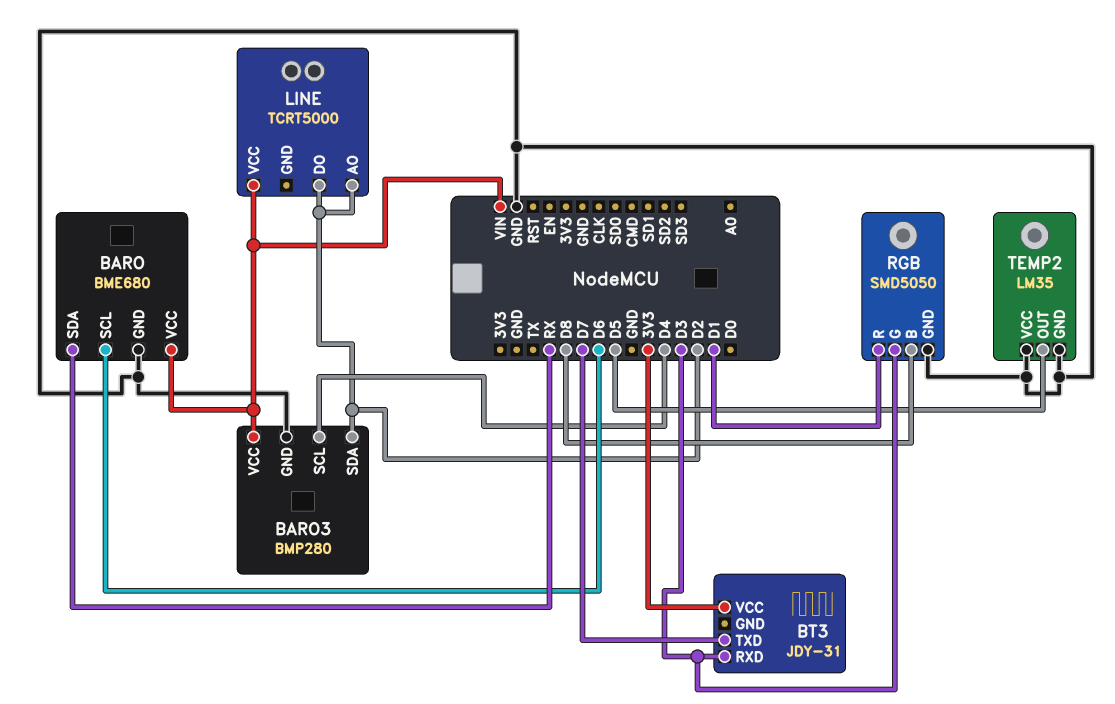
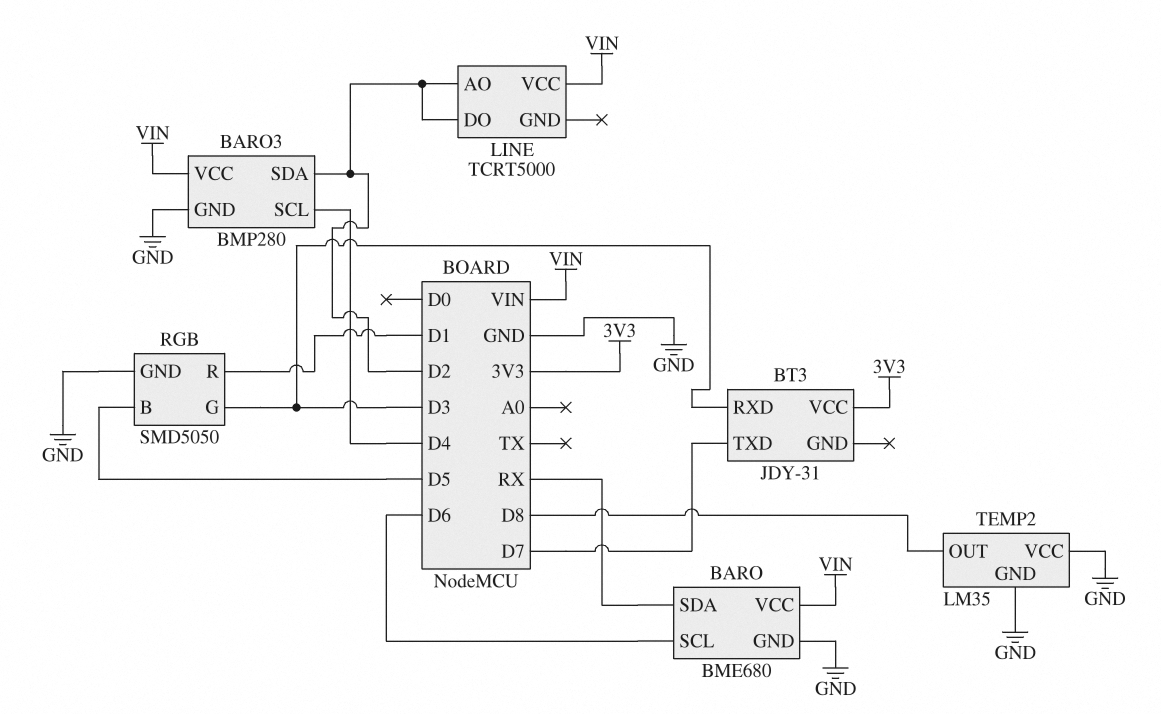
RGB pin B: D8 -> D5
TEMP2 pin OUT: D5 -> D8

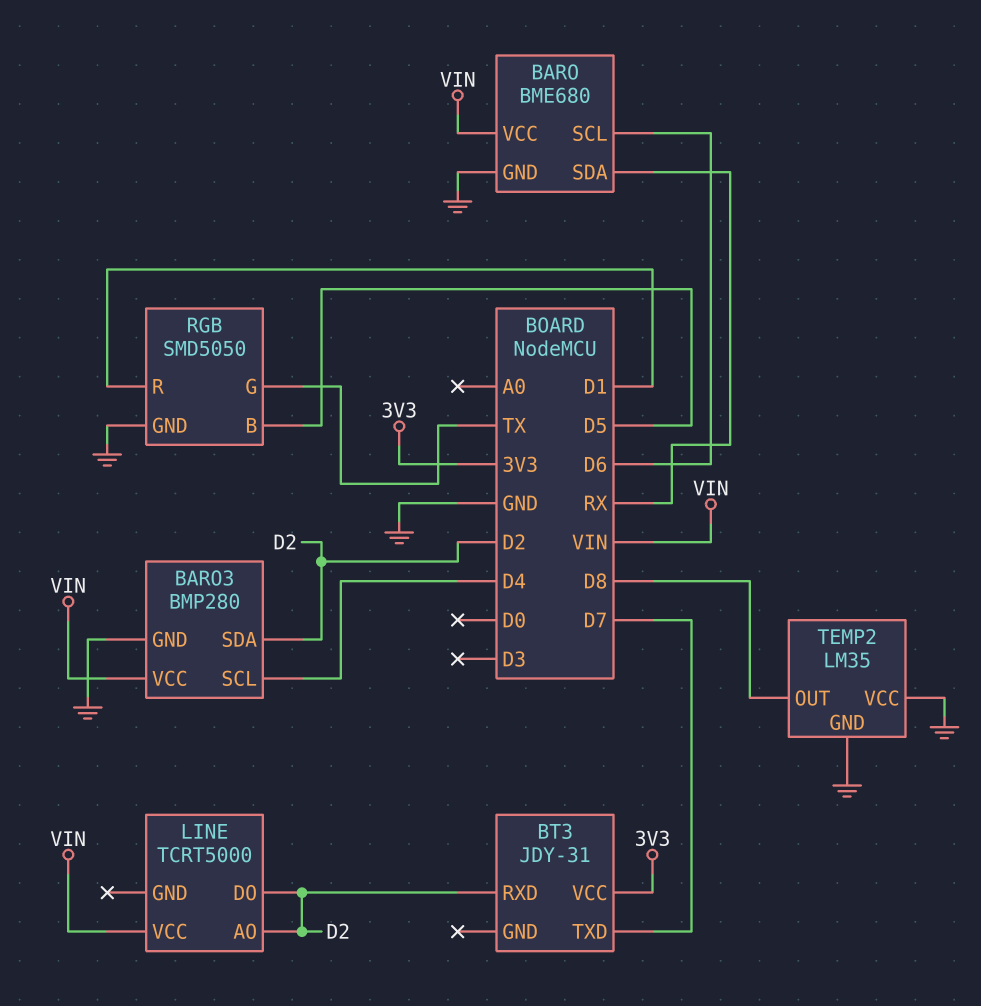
BT3 pin RXD: D3 -> D2
RGB pin G: D3 -> TX

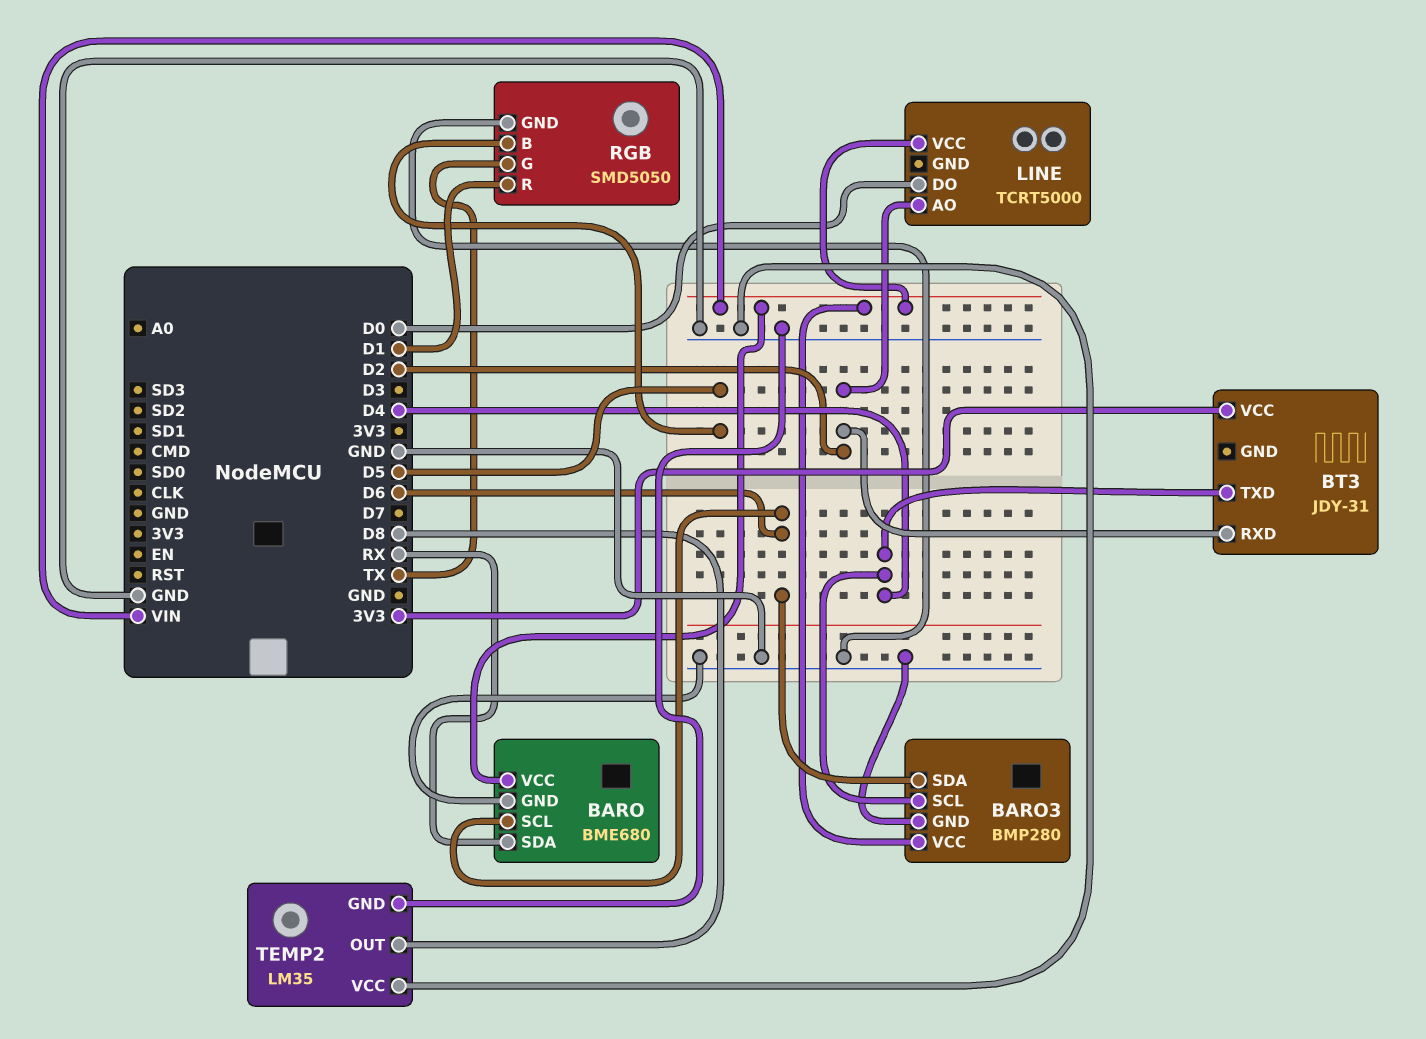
BARO3 pin SDA: D2 -> D6
BT3 pin TXD: D7 -> D4
LINE pin DO: D2 -> D0

